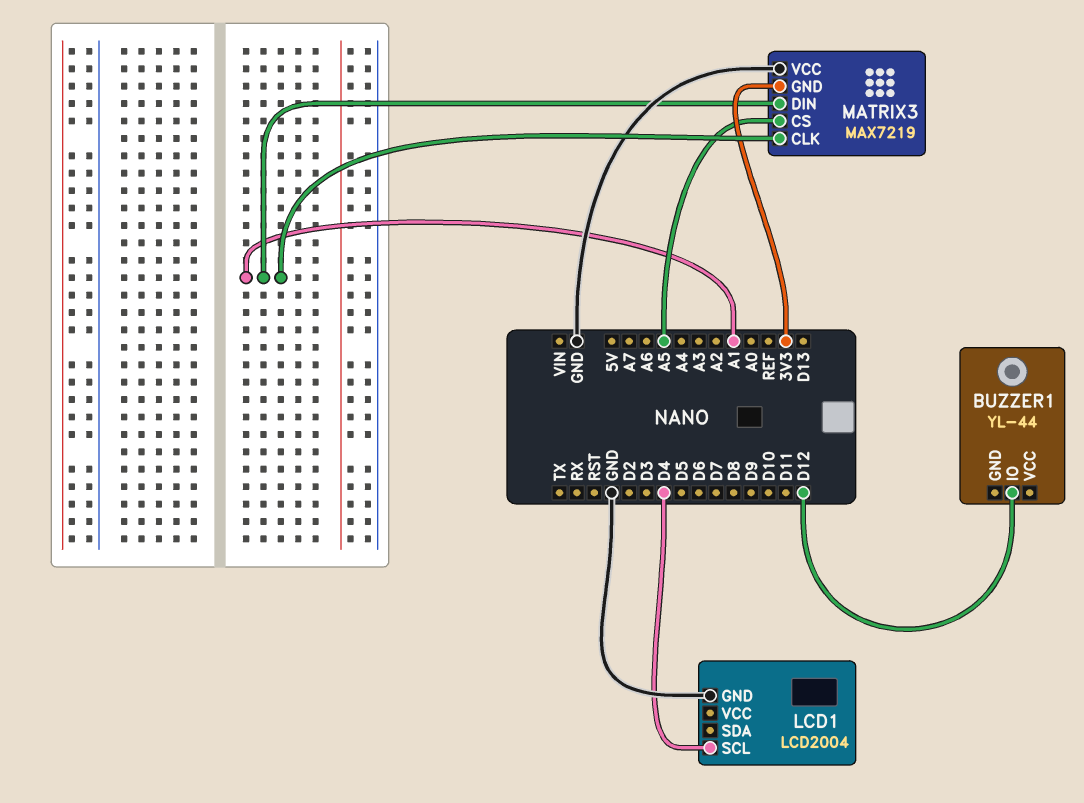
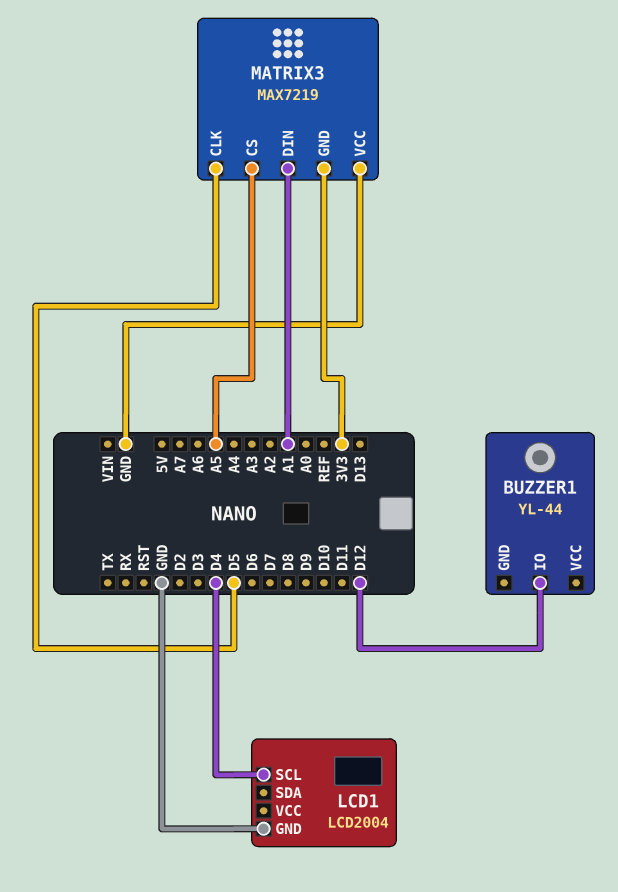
MATRIX3 pin CLK: A1 -> D5

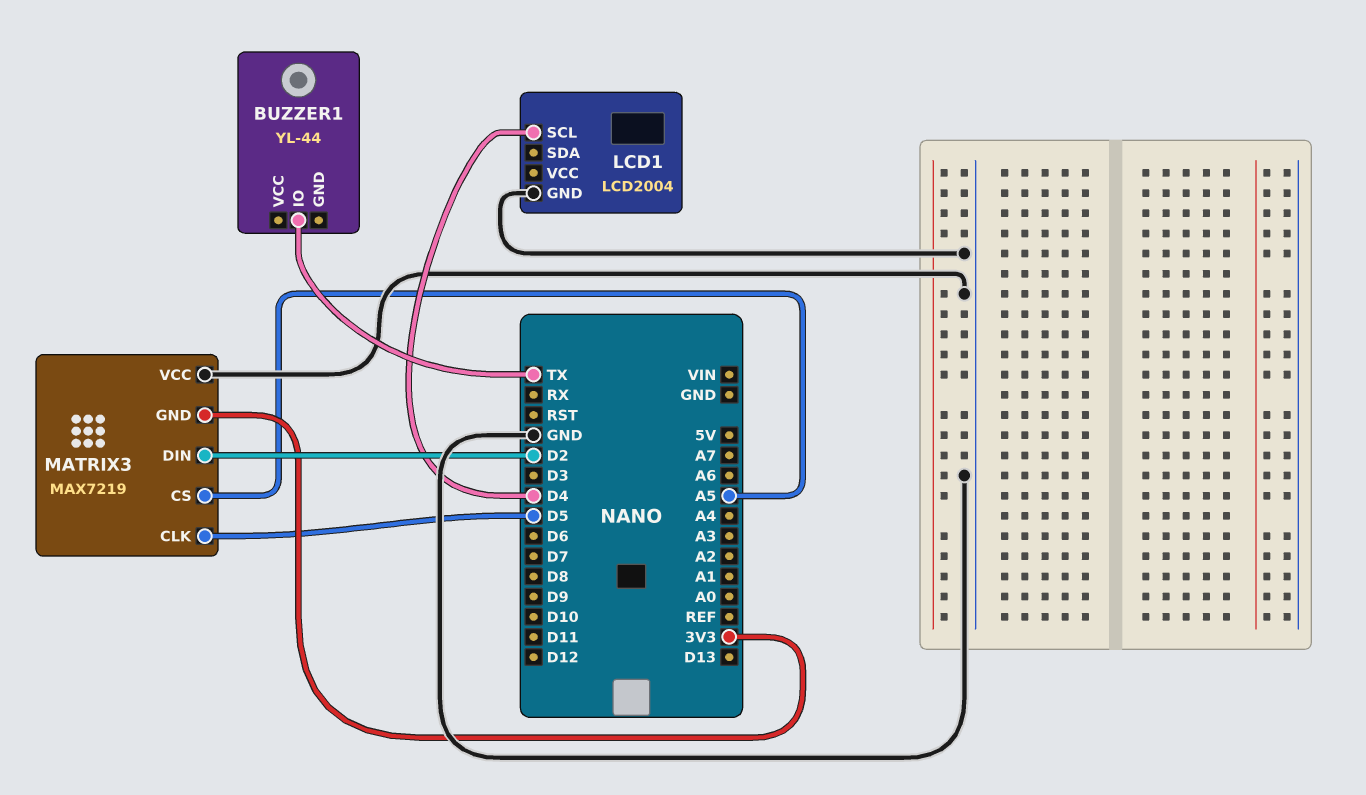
BUZZER1 pin IO: D12 -> TX
MATRIX3 pin DIN: A1 -> D2

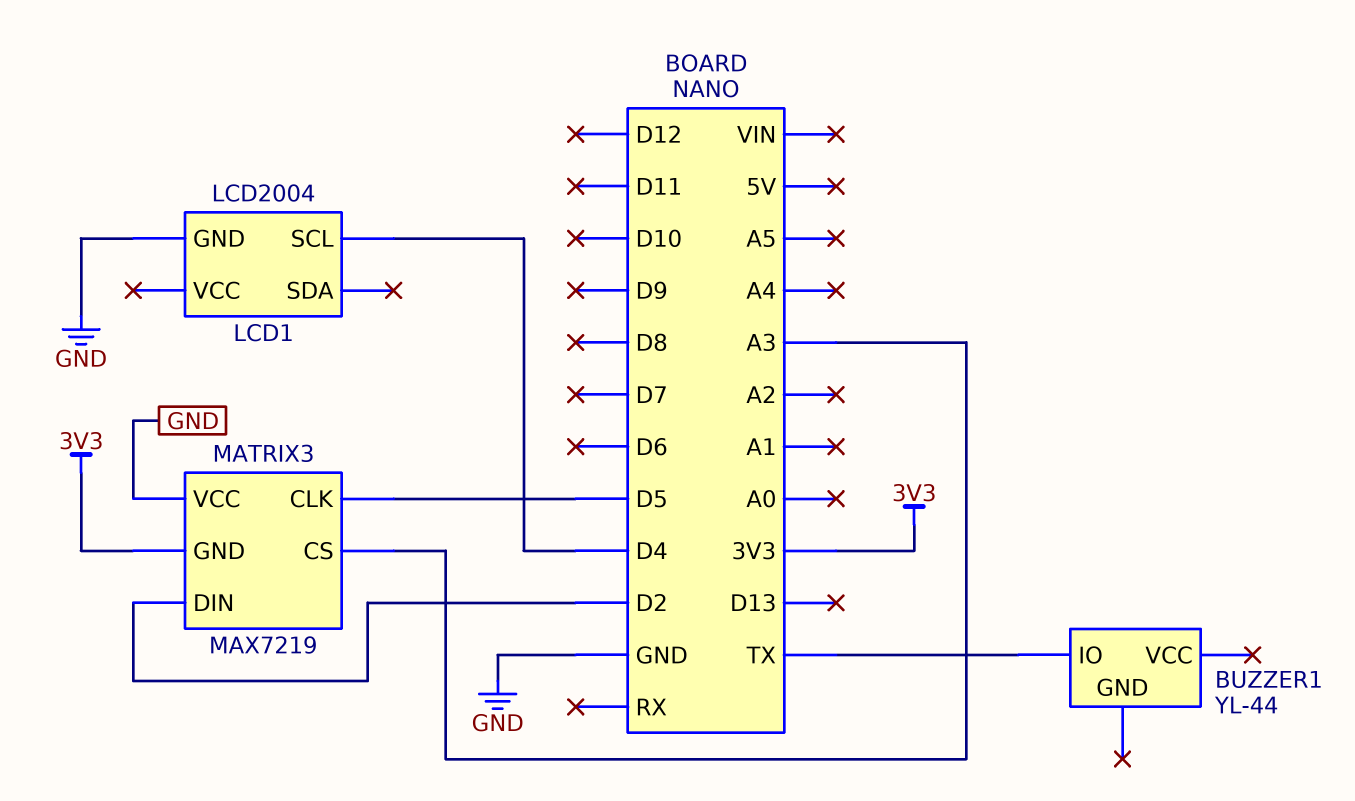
MATRIX3 pin CS: A5 -> A3

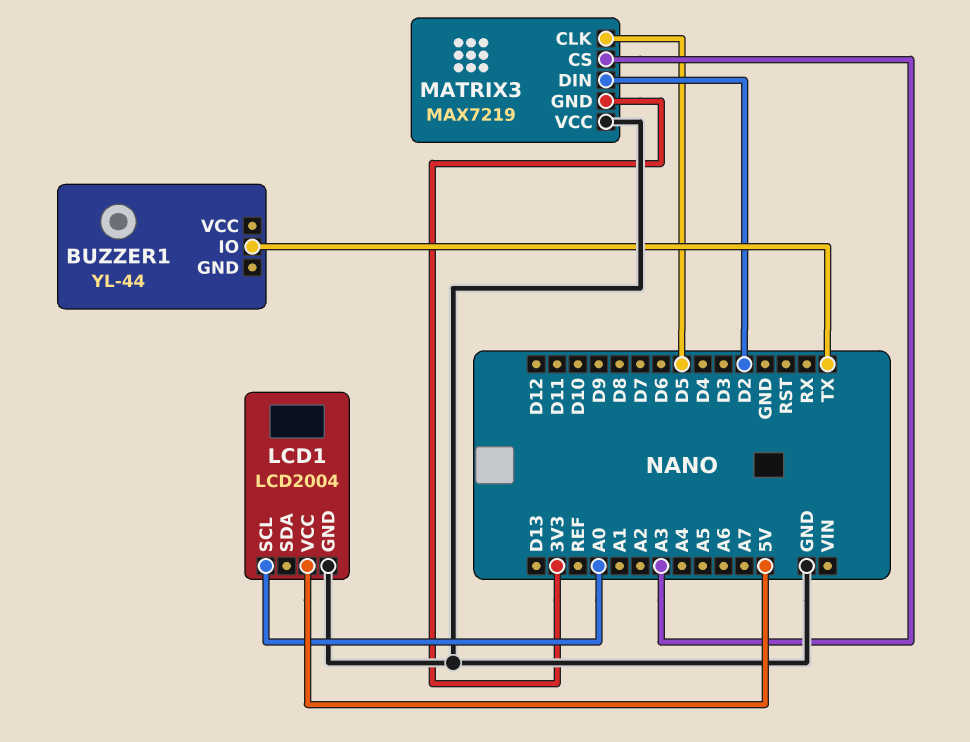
LCD1 pin SCL: D4 -> A0
LCD1 pin VCC: none -> 5V

